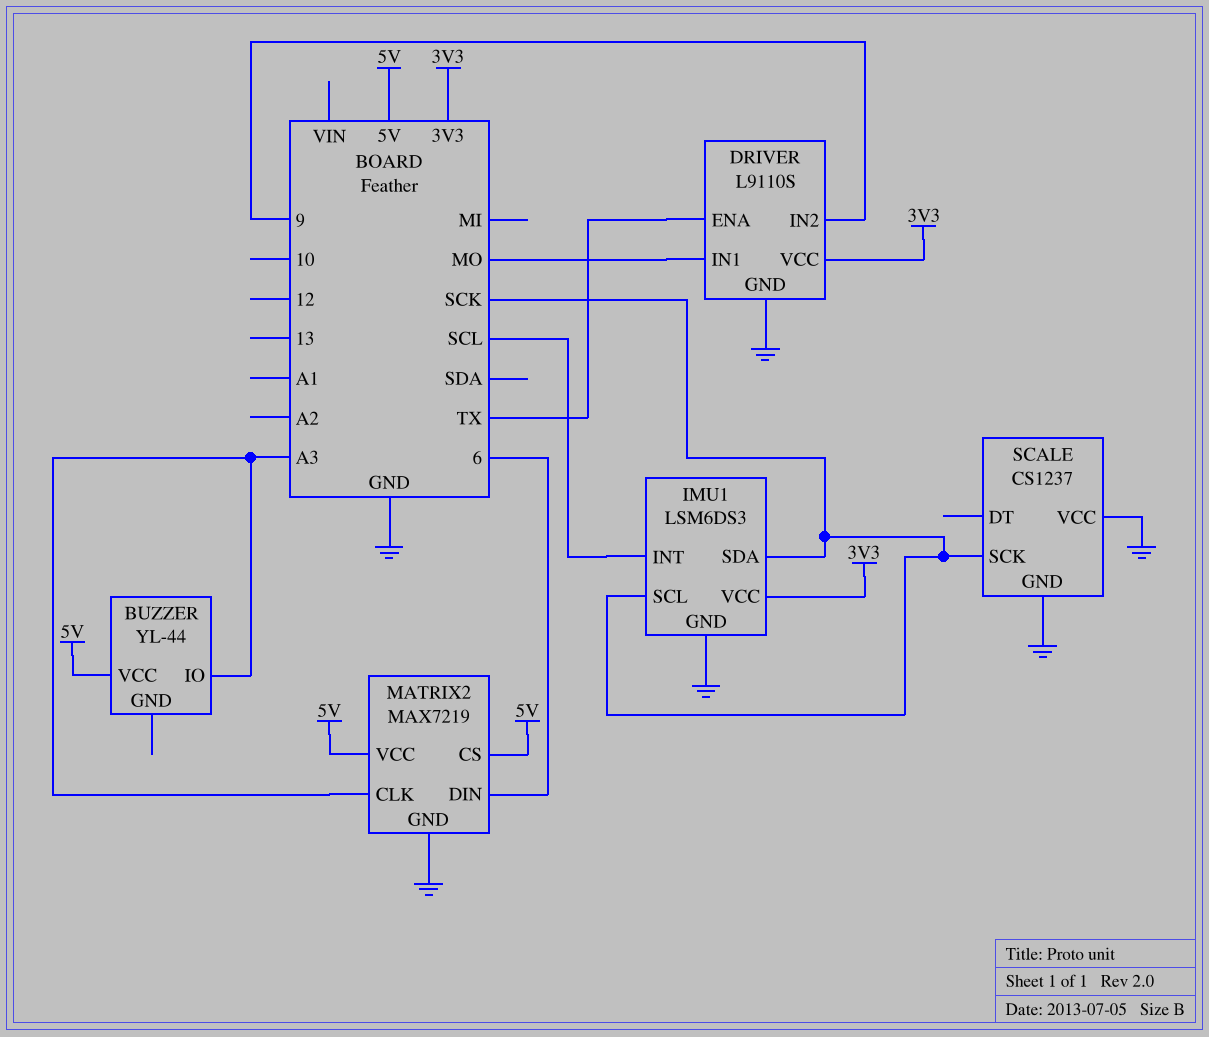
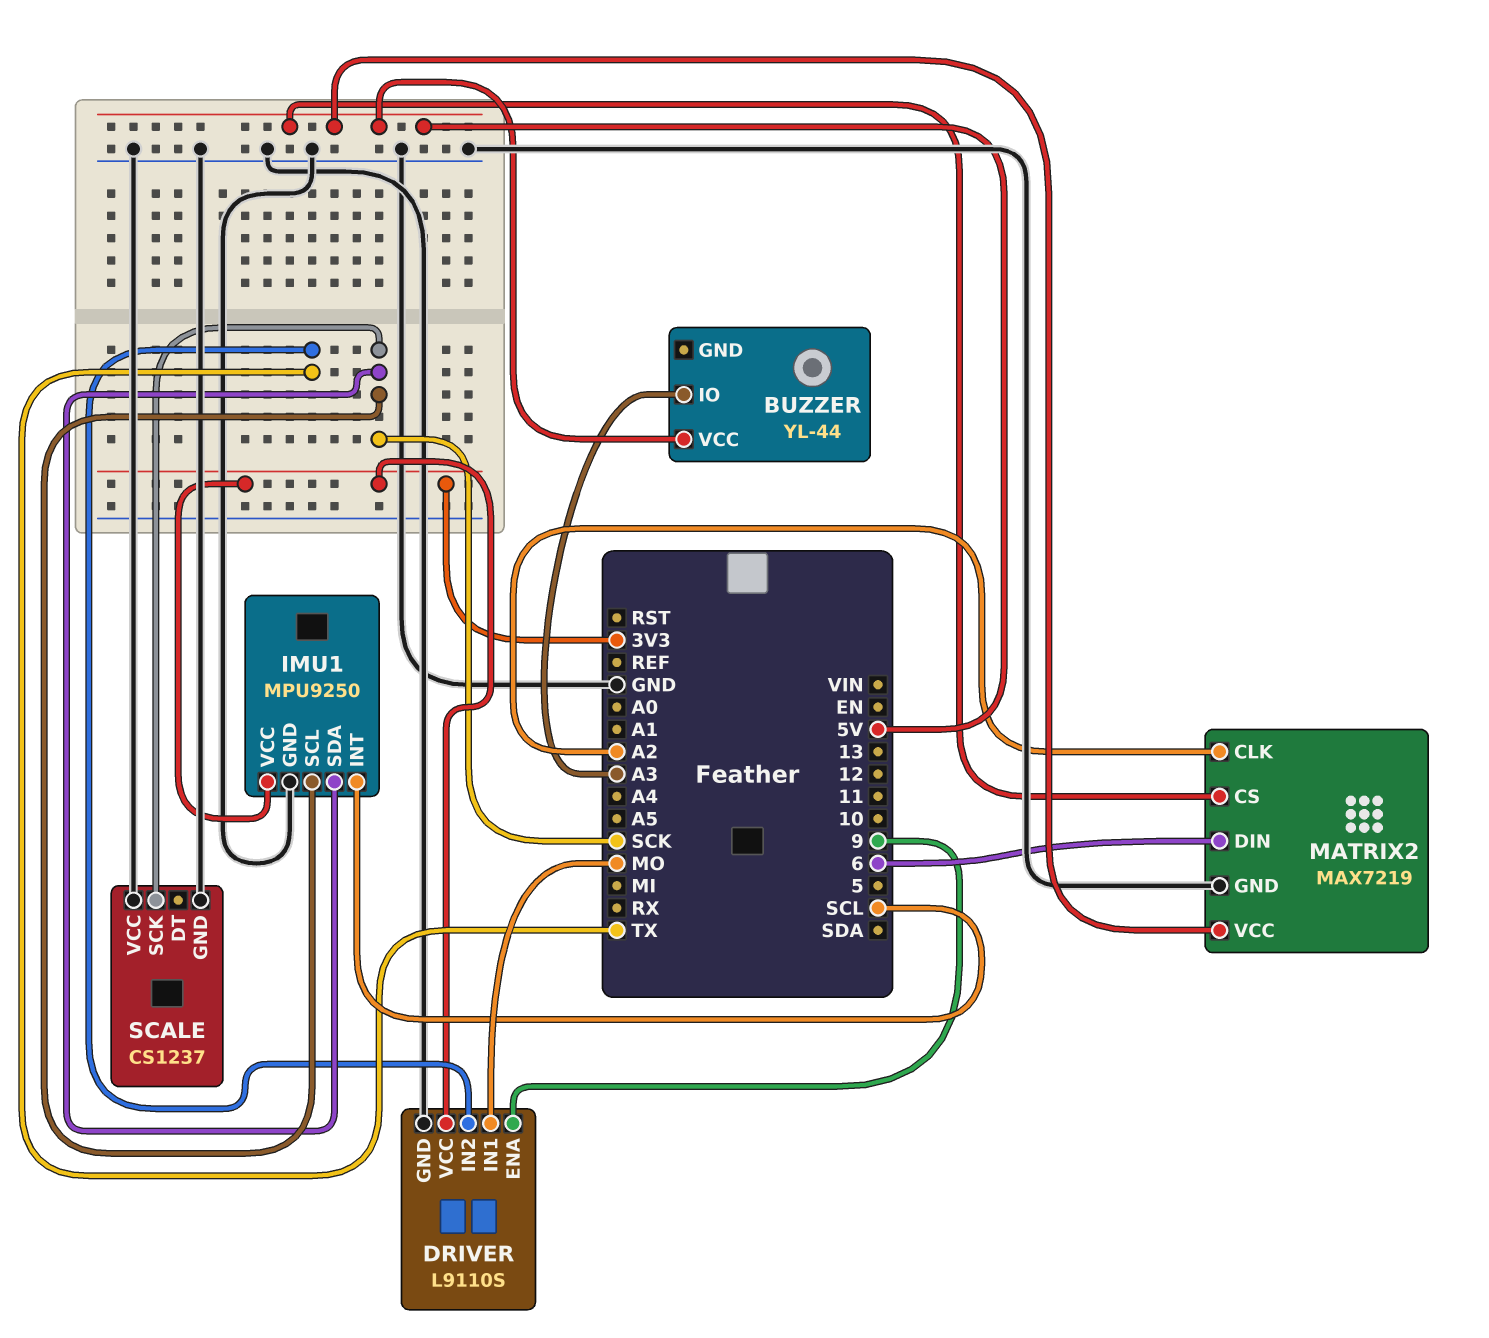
DRIVER pin ENA: TX -> 9
DRIVER pin IN2: 9 -> TX
IMU1: LSM6DS3 -> MPU9250
MATRIX2 pin CLK: A3 -> A2

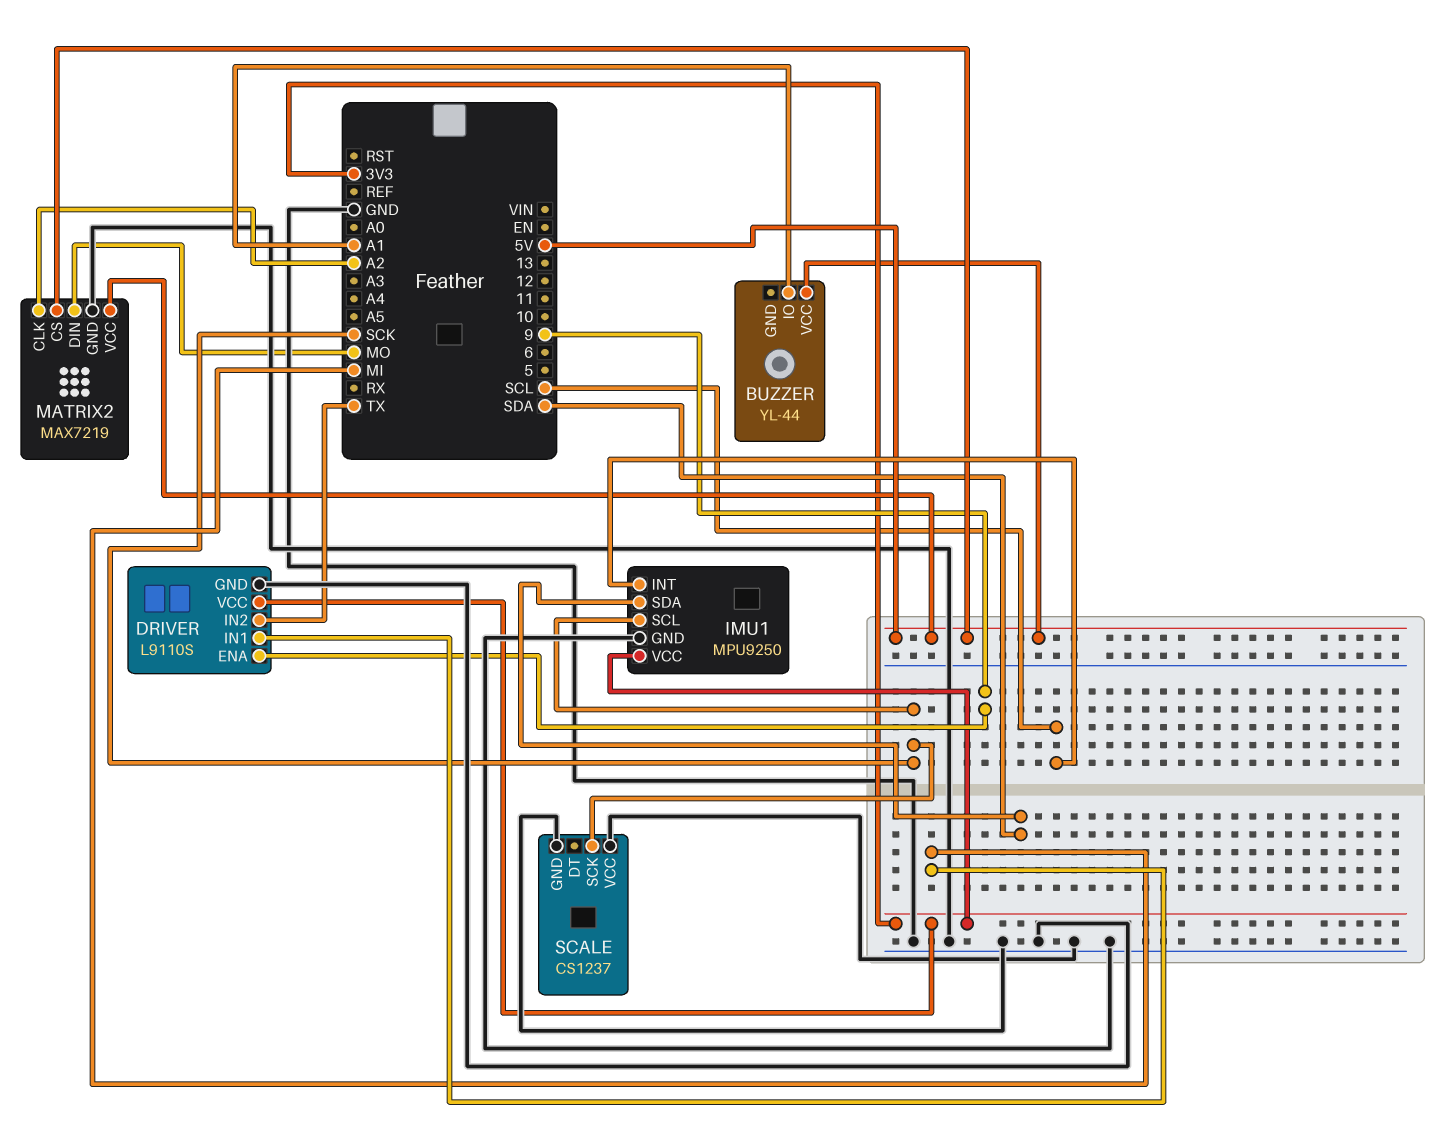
BUZZER pin IO: A3 -> A1
DRIVER pin IN1: MO -> MI
IMU1 pin SDA: SCK -> SDA
MATRIX2 pin DIN: 6 -> MO

